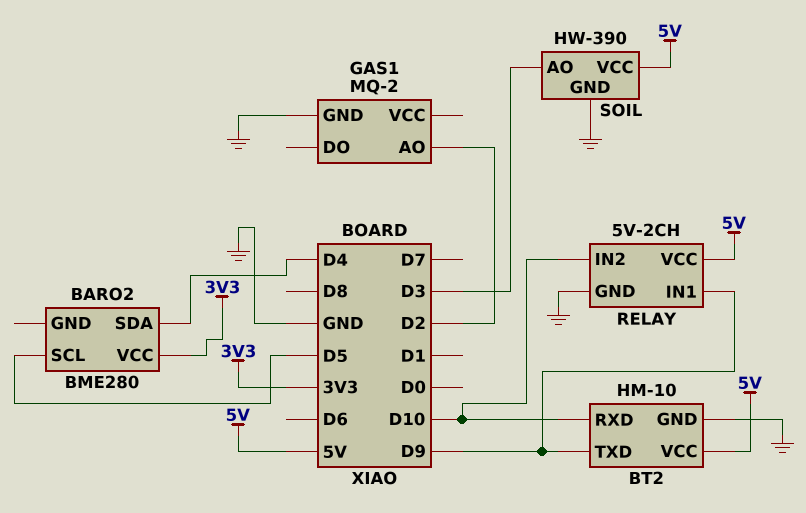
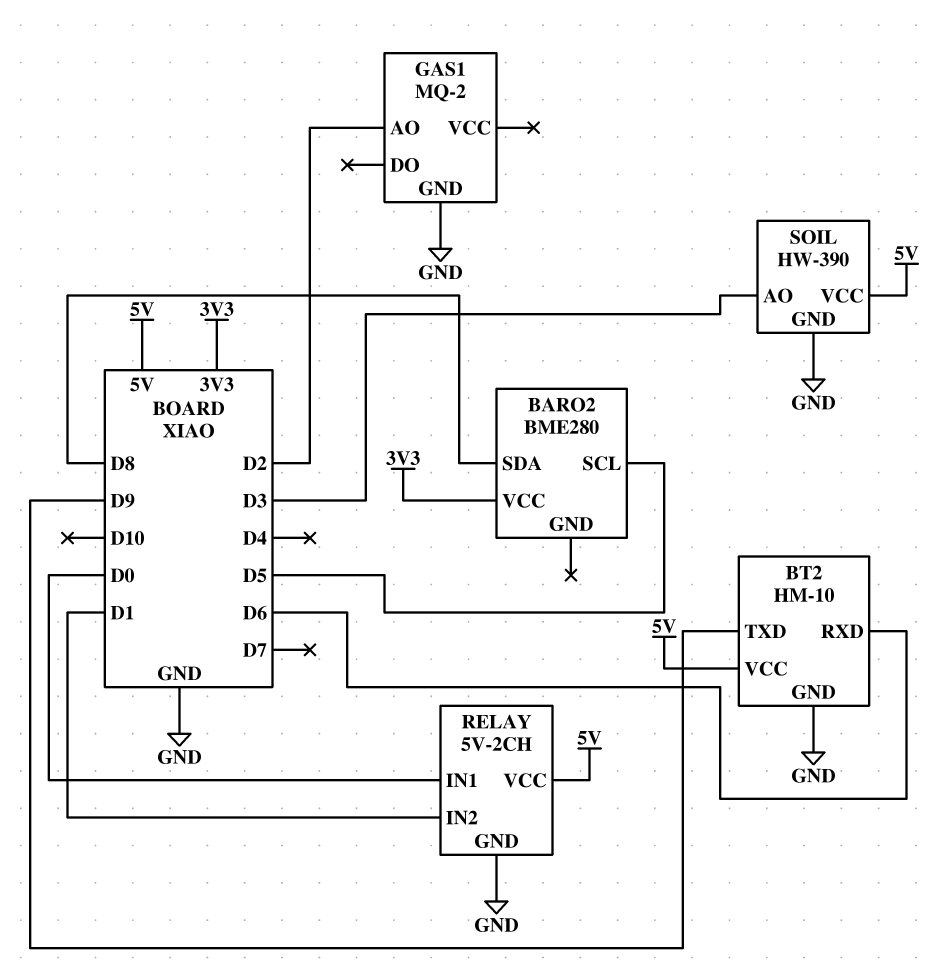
BARO2 pin SDA: D4 -> D8
BT2 pin RXD: D10 -> D6
RELAY pin IN1: D9 -> D0
RELAY pin IN2: D10 -> D1

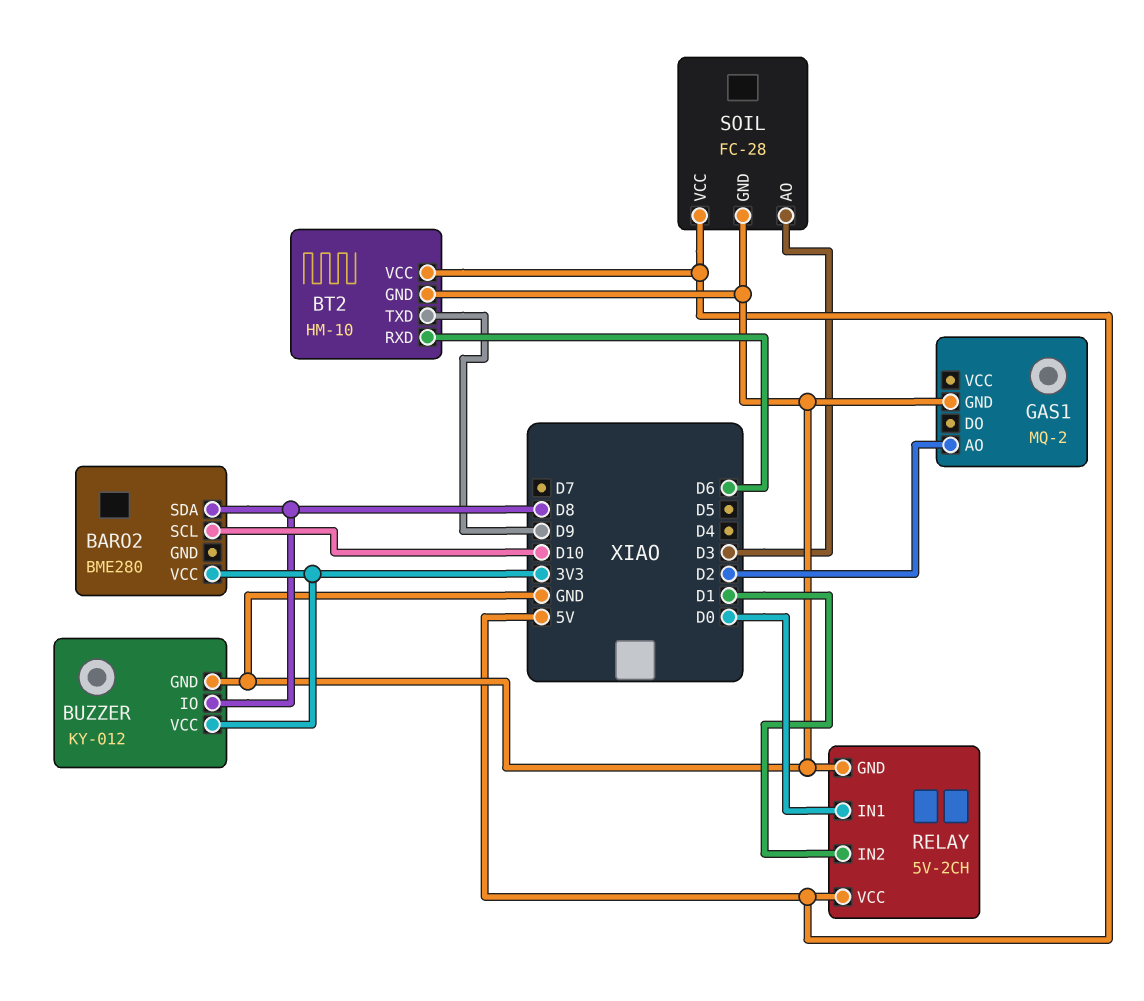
BARO2 pin SCL: D5 -> D10
BUZZER: none -> KY-012
BUZZER pin GND: none -> GND
BUZZER pin IO: none -> D8
BUZZER pin VCC: none -> 3V3
SOIL: HW-390 -> FC-28

